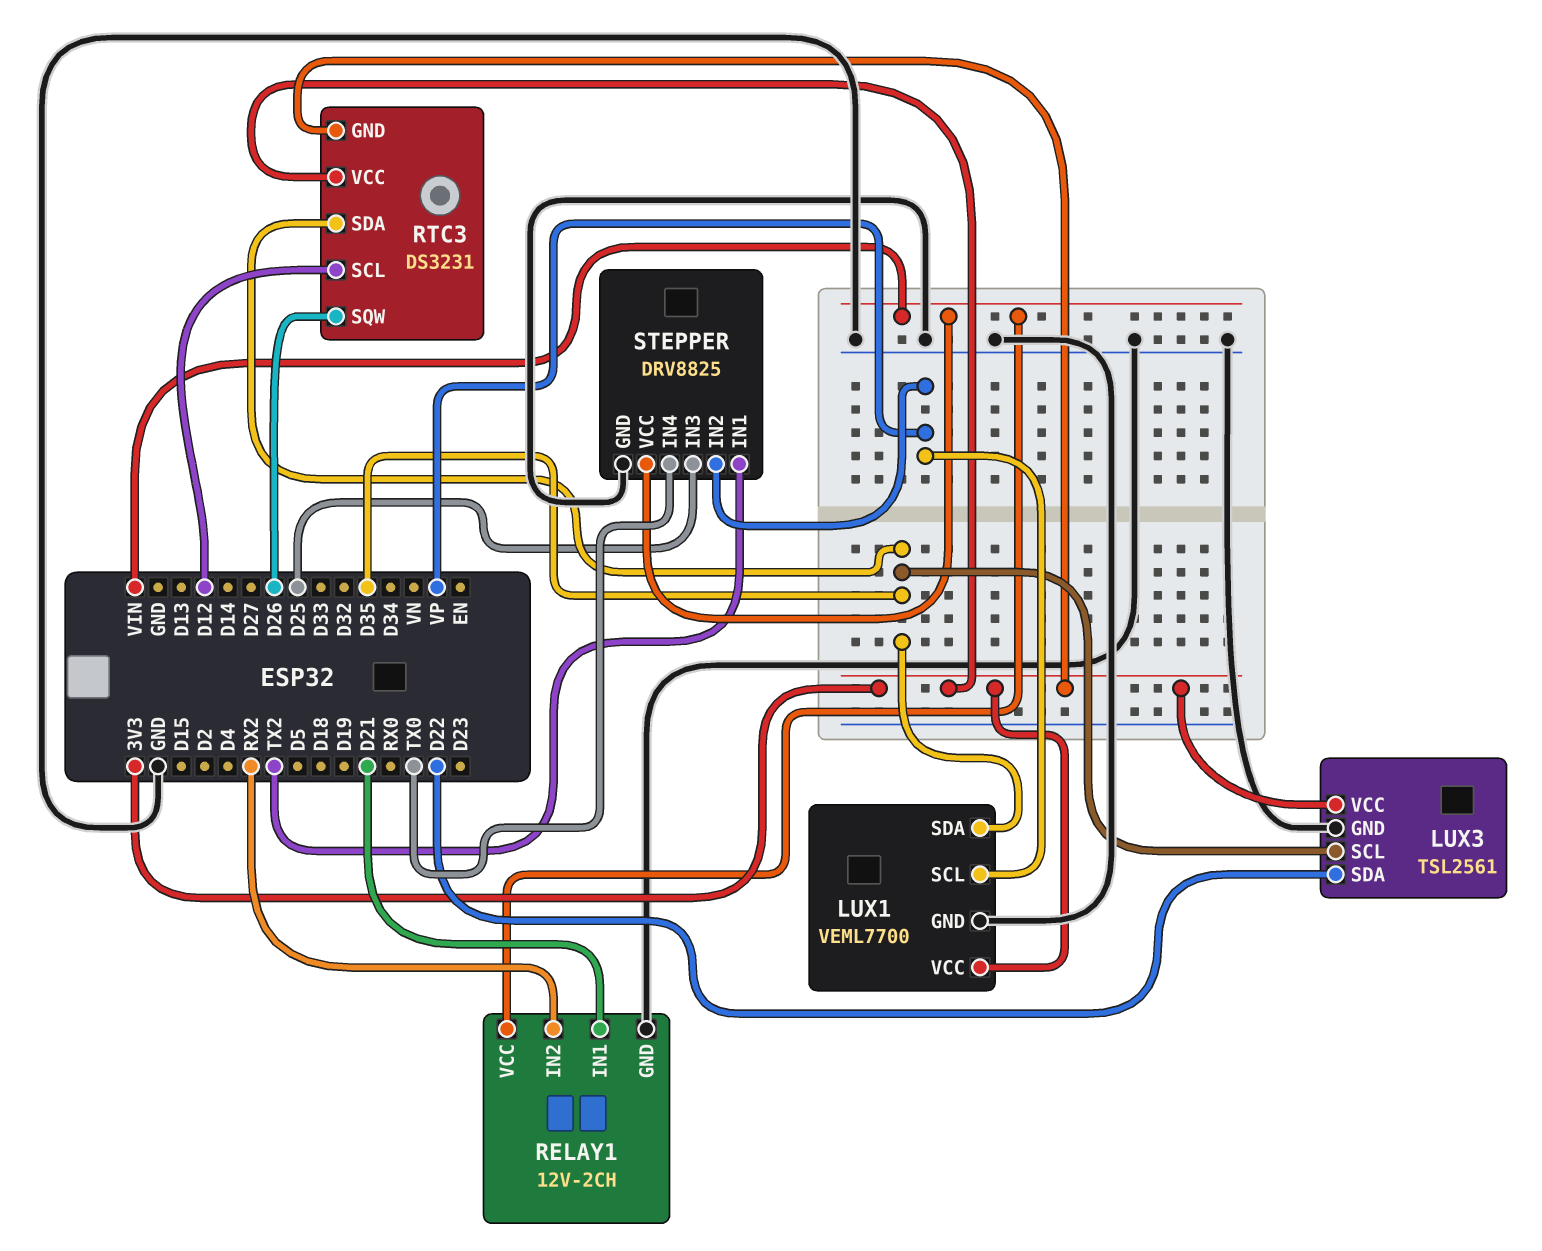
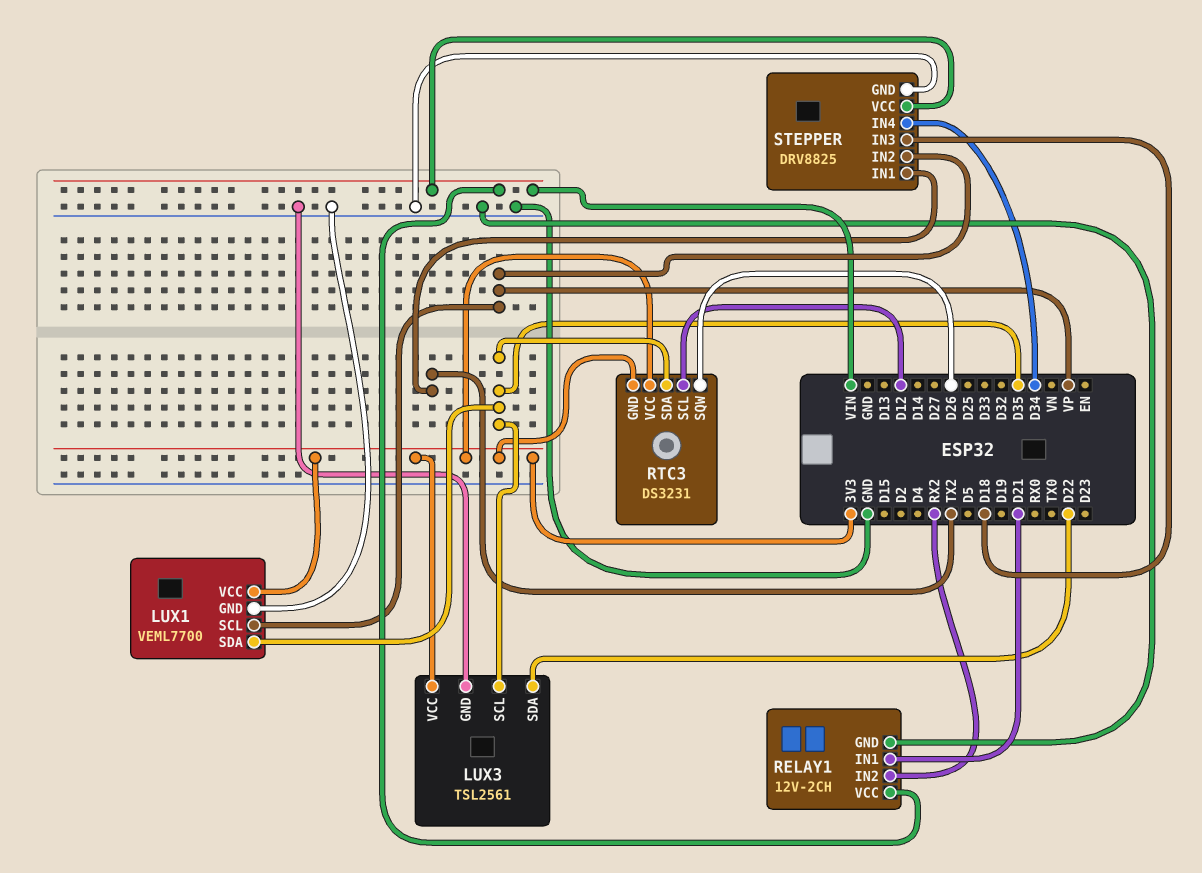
STEPPER pin IN3: D25 -> D18
STEPPER pin IN4: TX0 -> D34

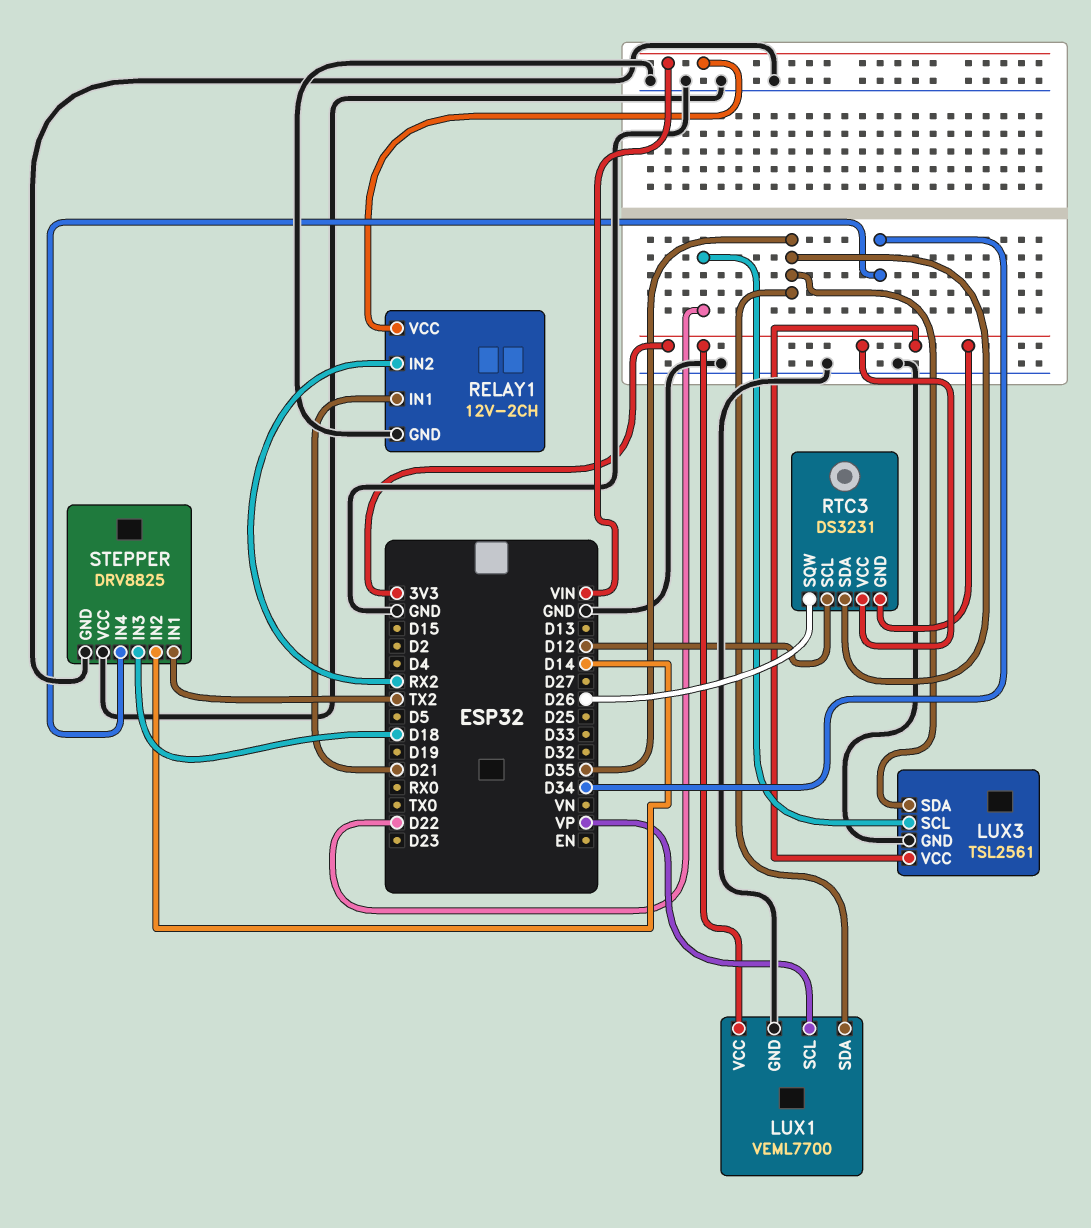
LUX3 pin SCL: D35 -> D22
LUX3 pin SDA: D22 -> D35
STEPPER pin IN2: VP -> D14
STEPPER pin VCC: VIN -> GND

